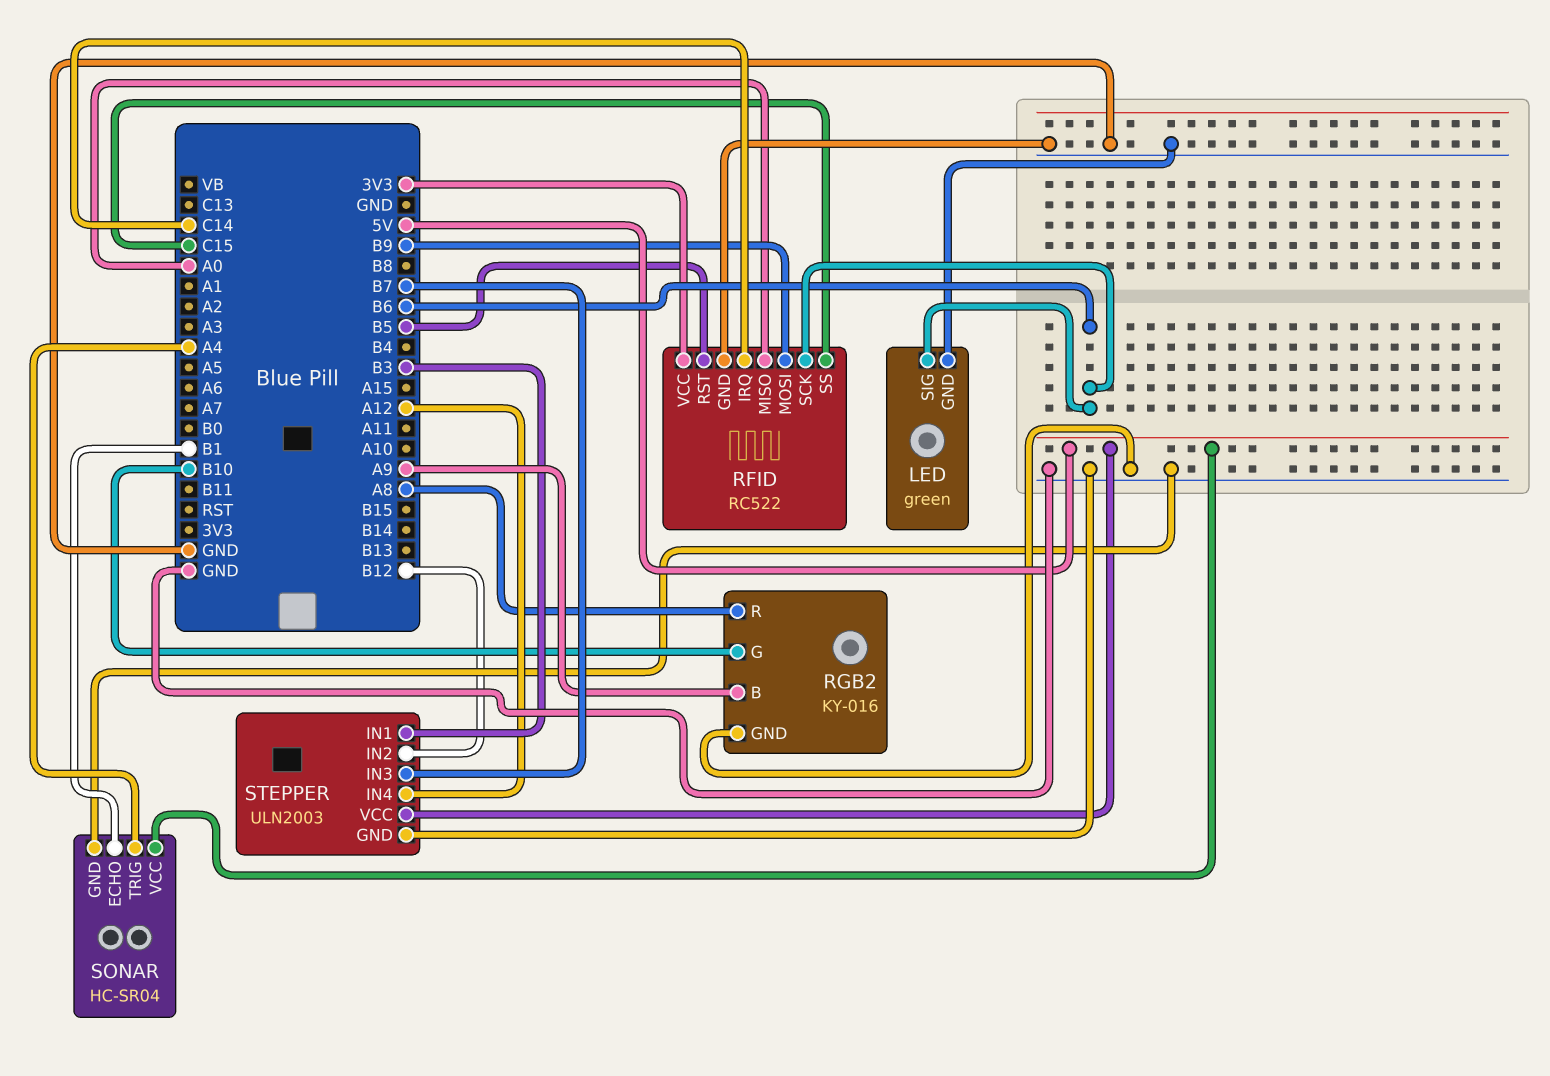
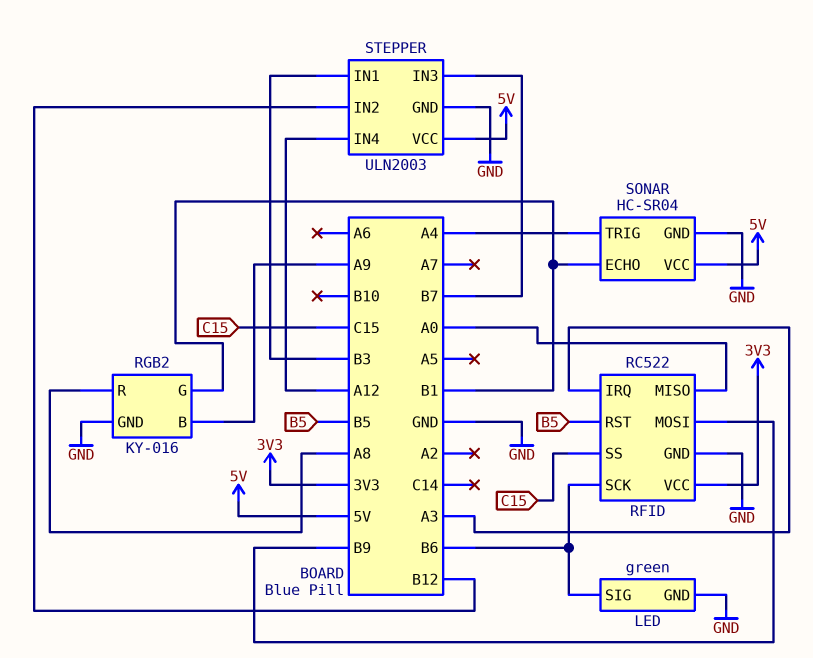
RFID pin IRQ: C14 -> A3
RGB2 pin G: B10 -> B1

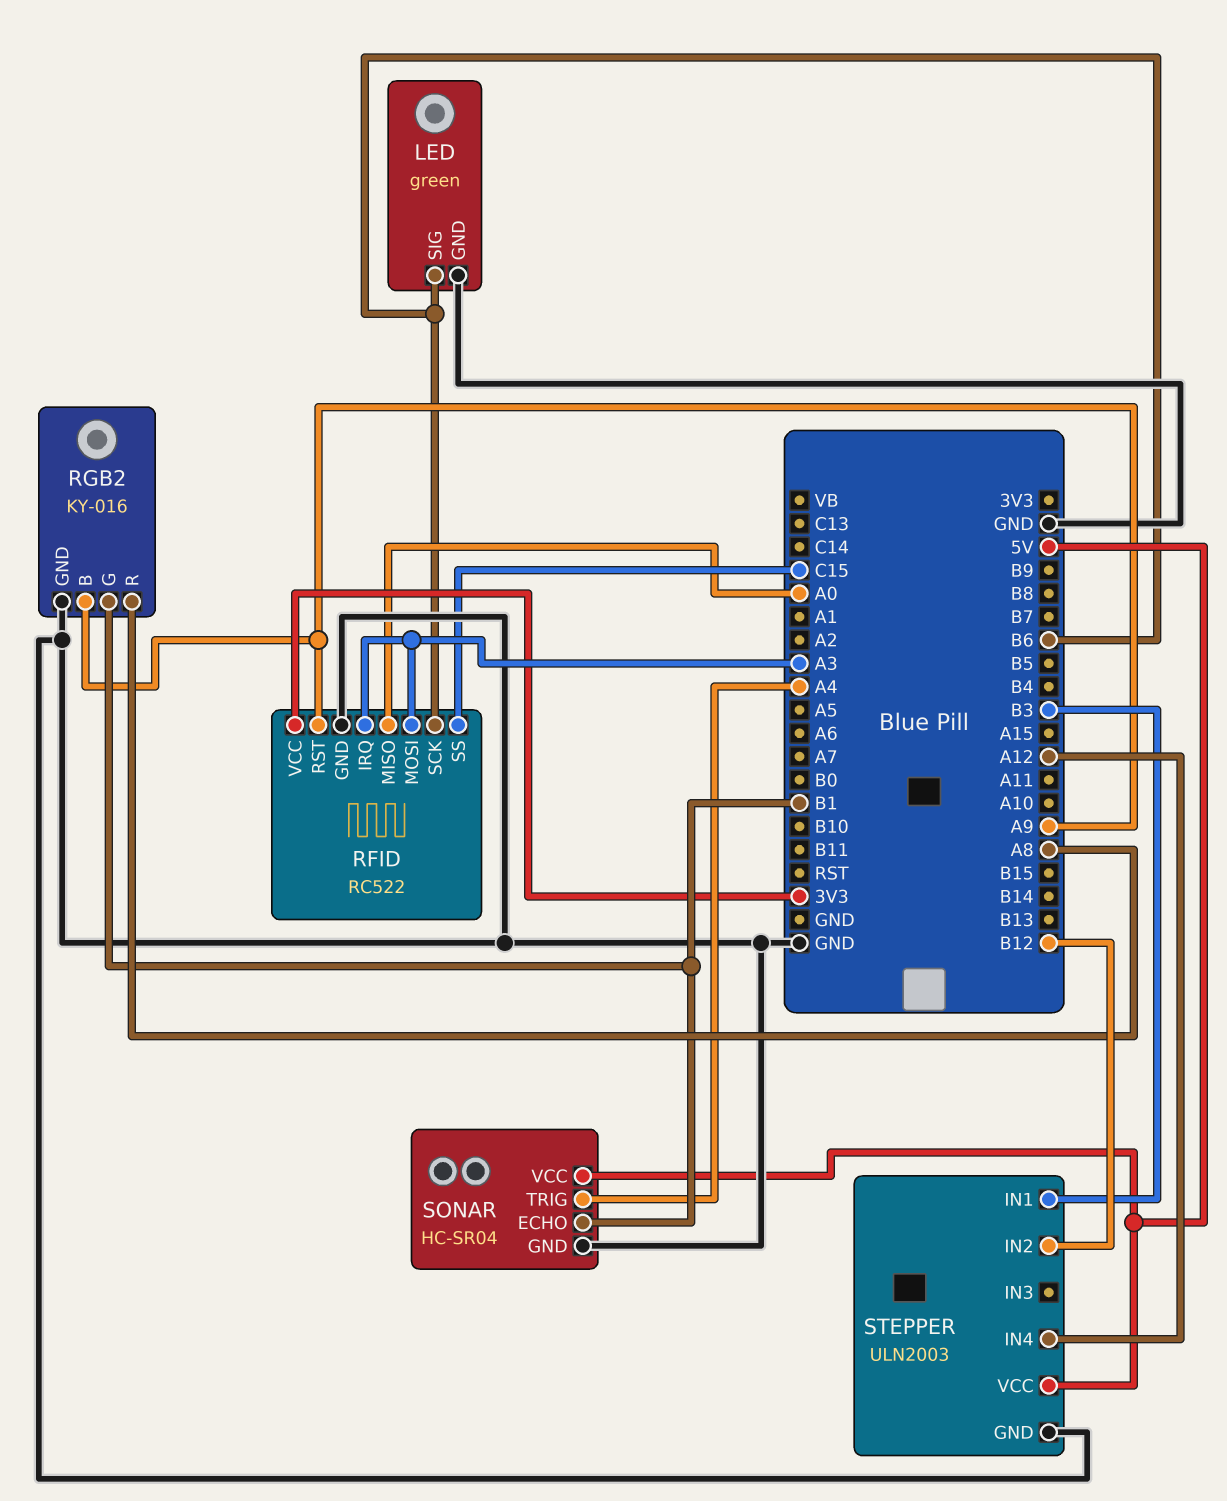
RFID pin MOSI: B9 -> A3
RFID pin RST: B5 -> A9
STEPPER pin IN3: B7 -> none

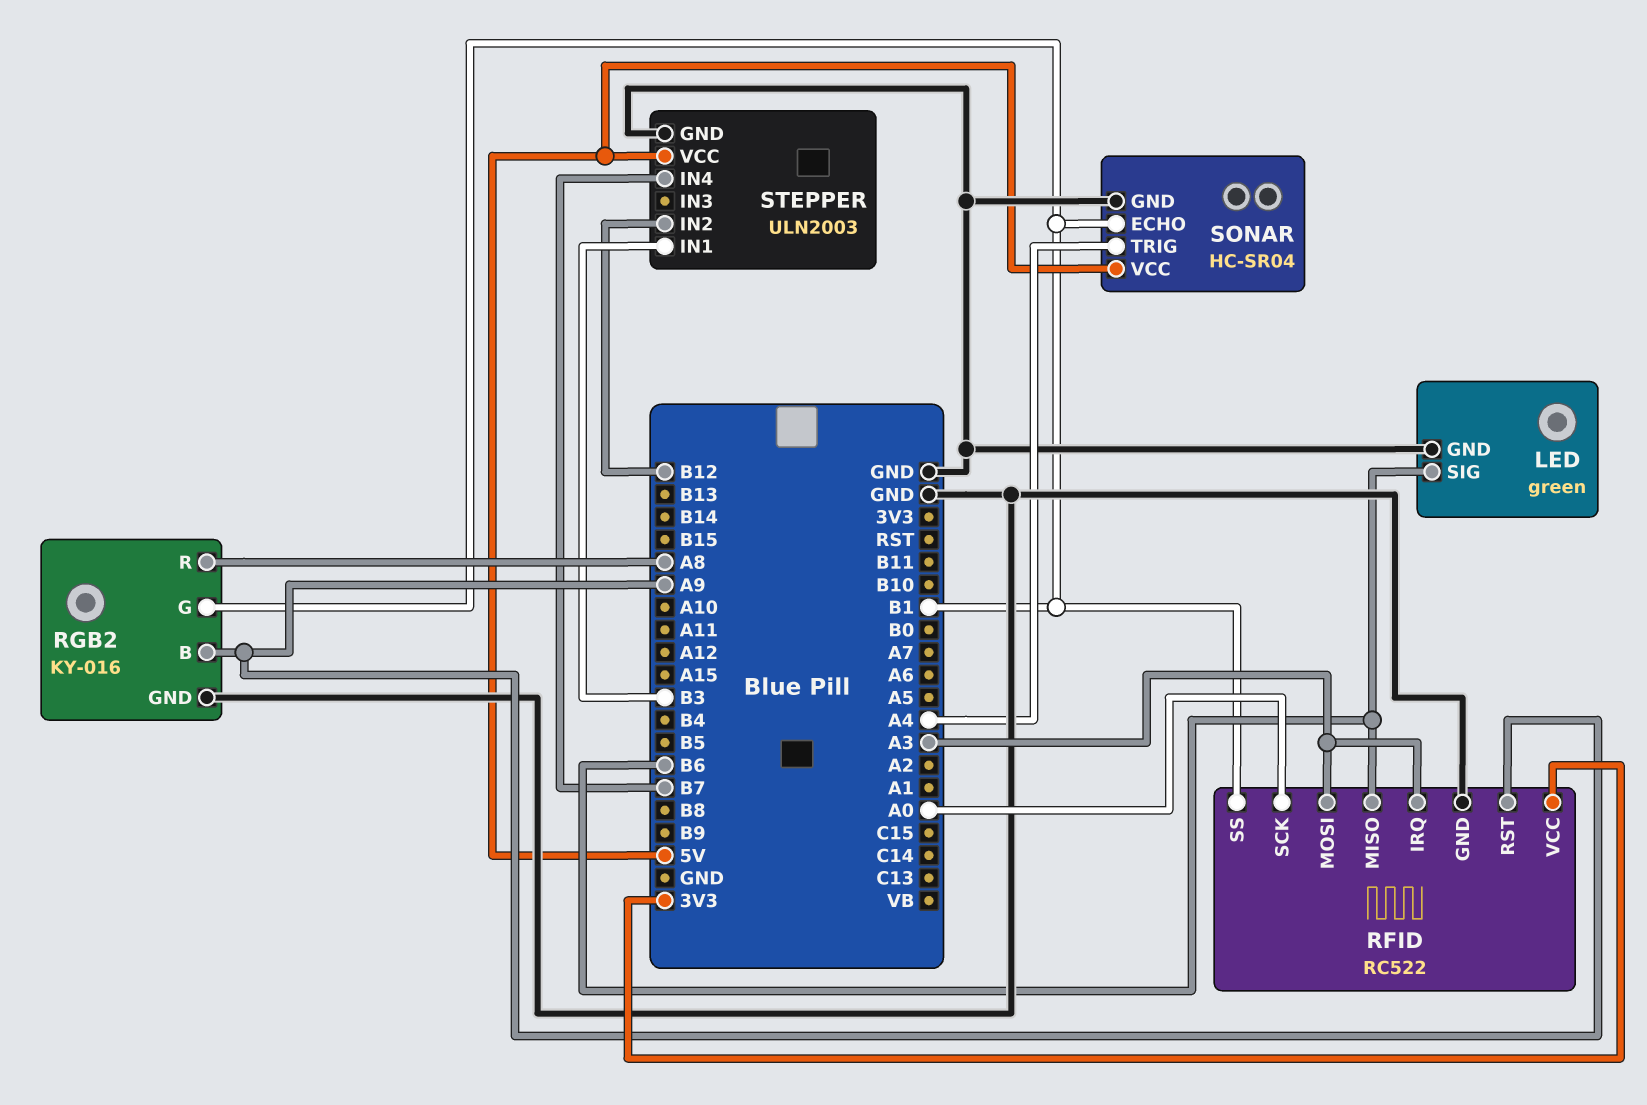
RFID pin MISO: A0 -> B6
RFID pin SCK: B6 -> A0
RFID pin SS: C15 -> B1
STEPPER pin IN4: A12 -> B7

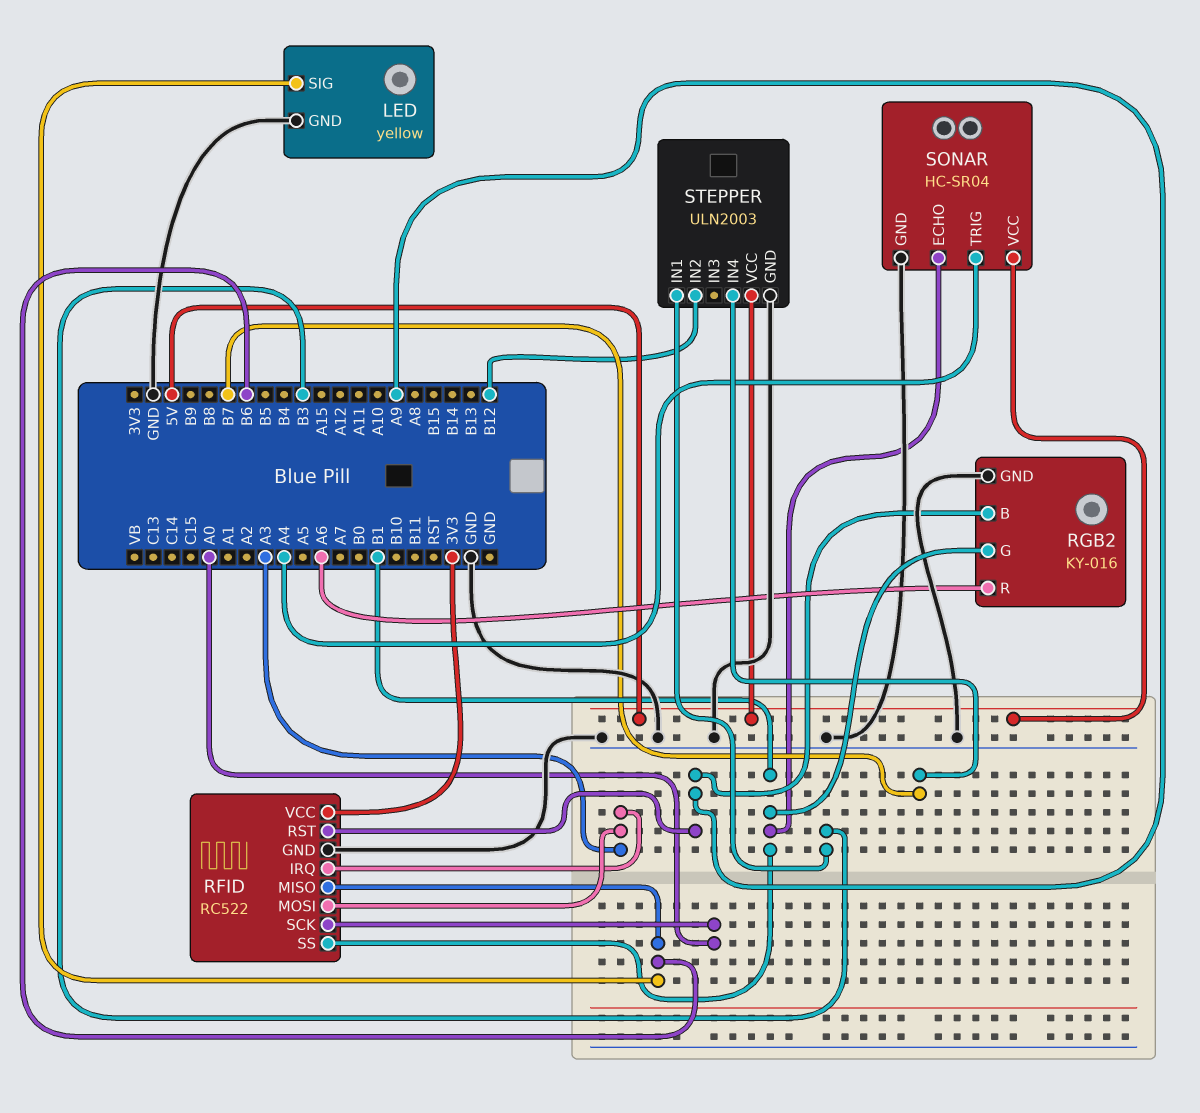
LED: green -> yellow
RGB2 pin R: A8 -> A6

